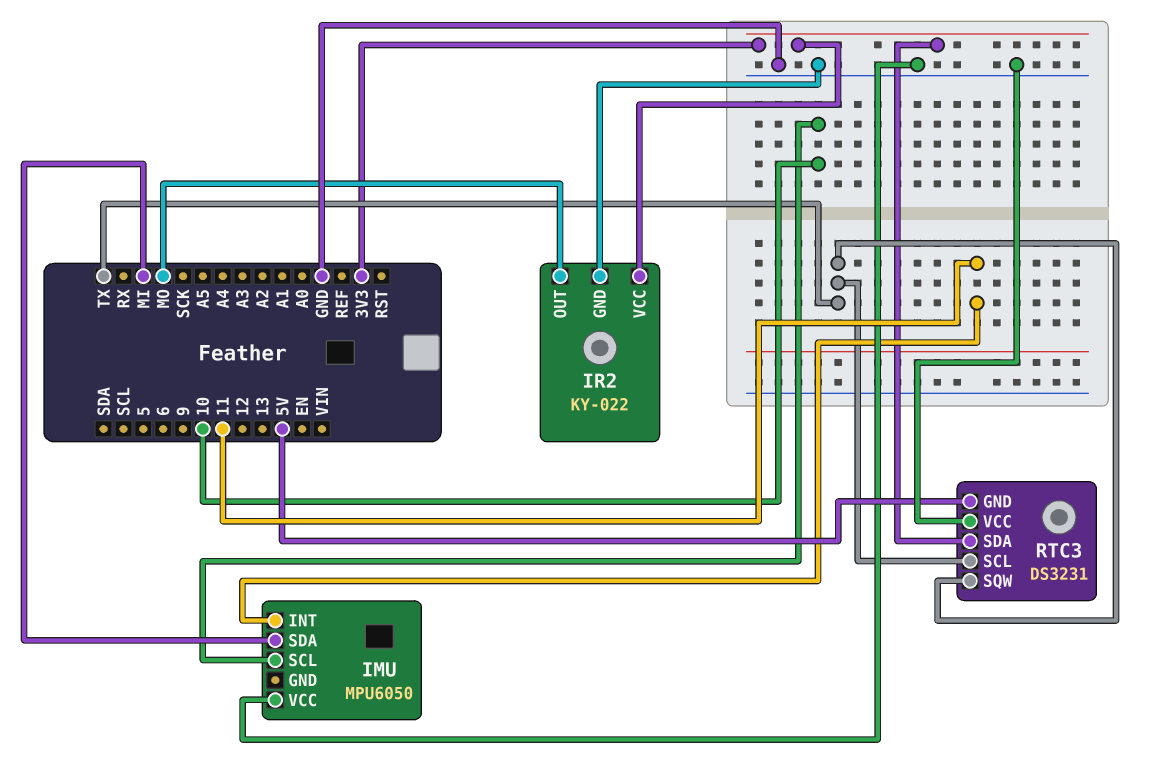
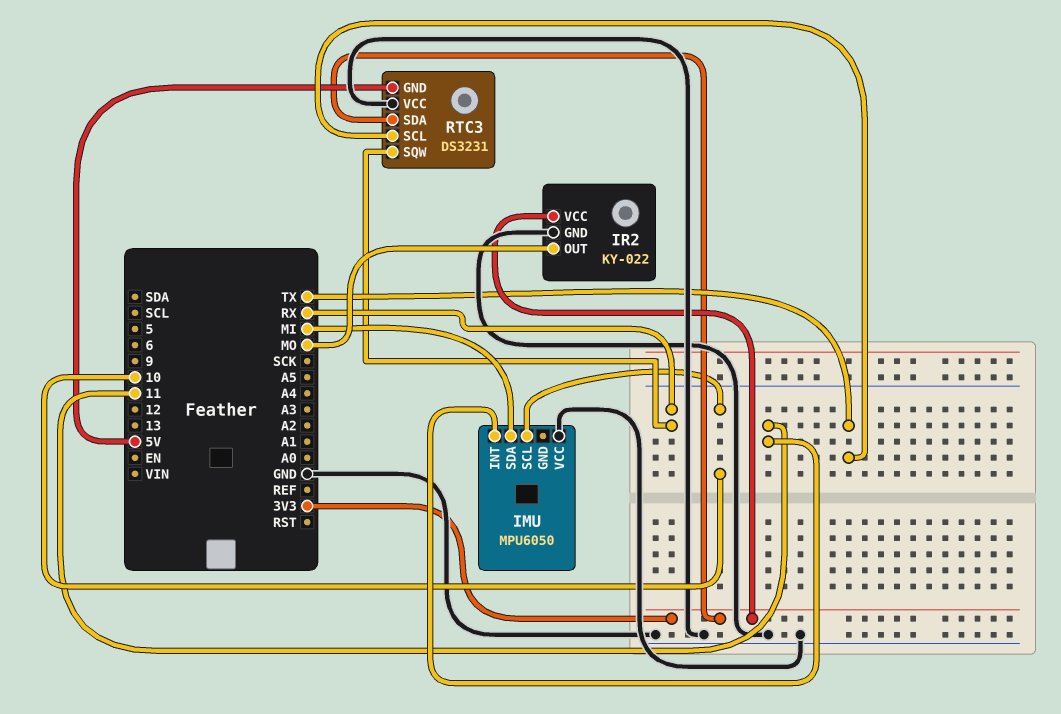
RTC3 pin SQW: TX -> RX

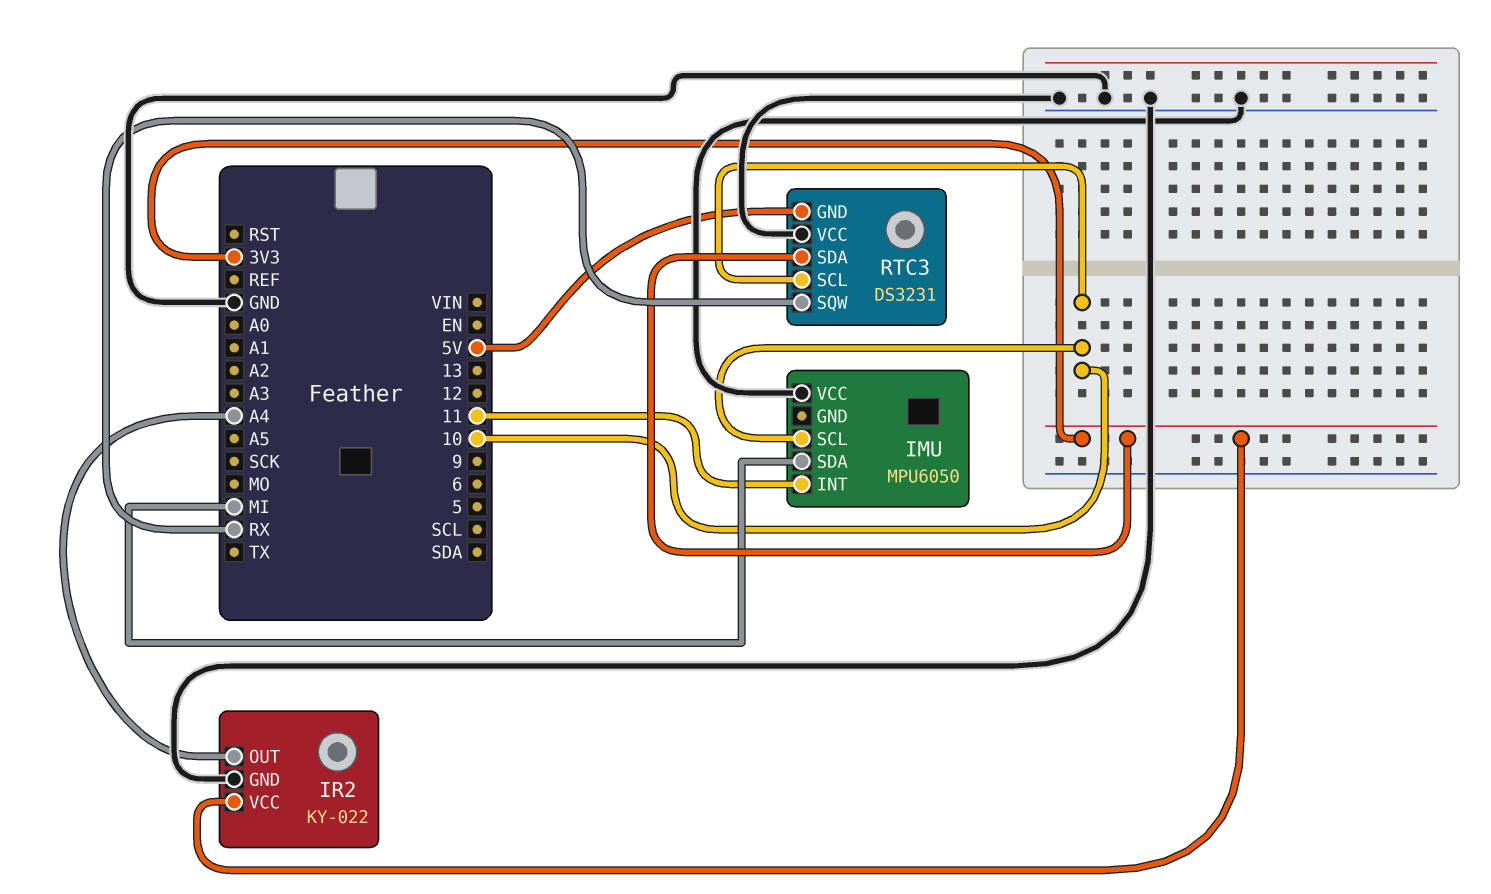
IR2 pin OUT: MO -> A4
RTC3 pin SCL: TX -> 10

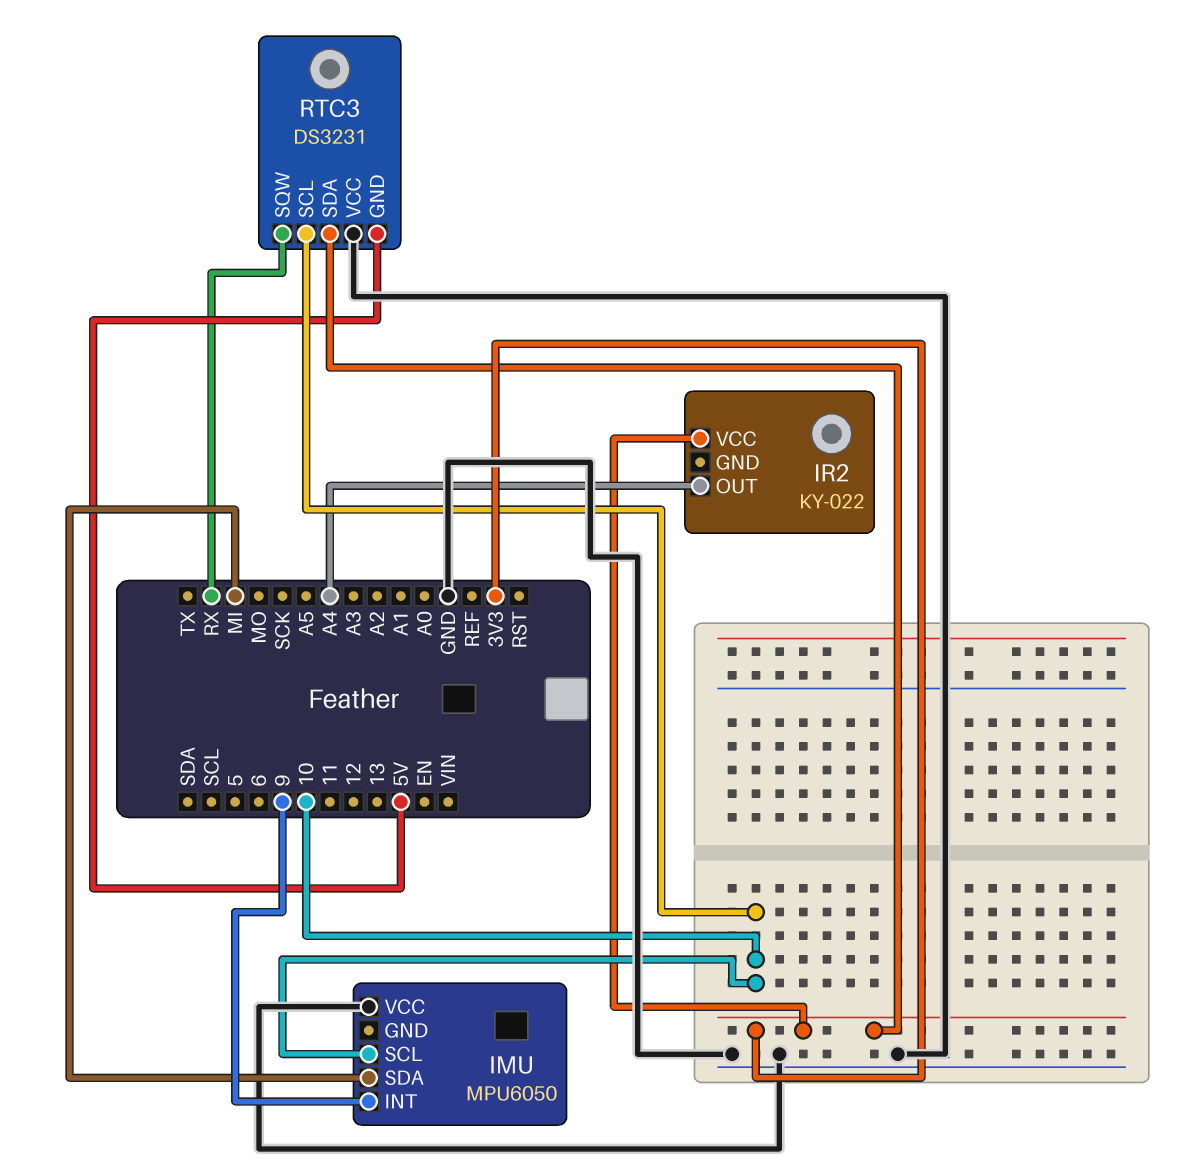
IMU pin INT: 11 -> 9
IR2 pin GND: GND -> none

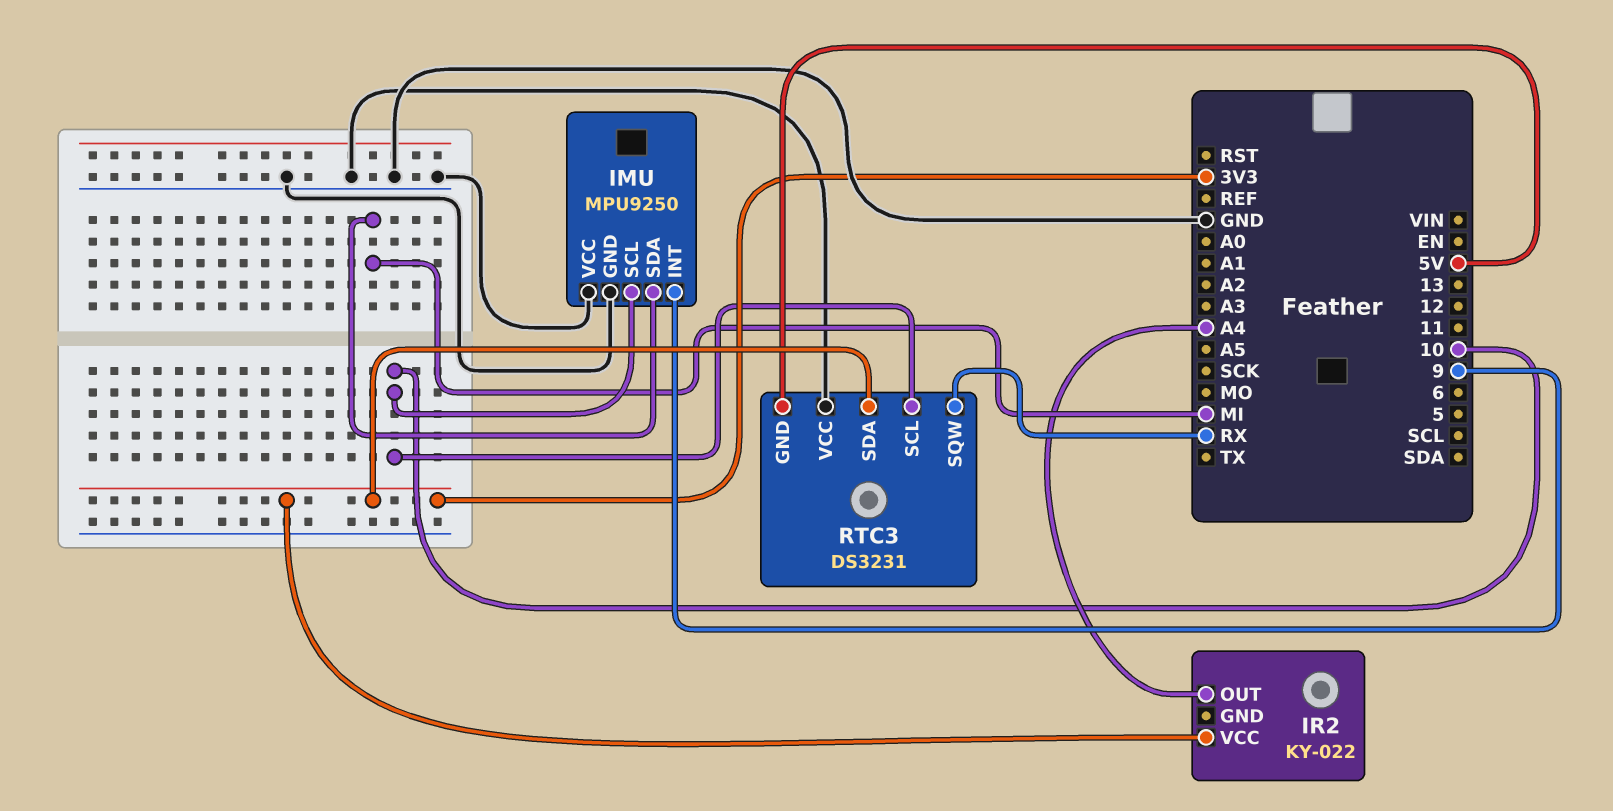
IMU: MPU6050 -> MPU9250
IMU pin GND: none -> GND

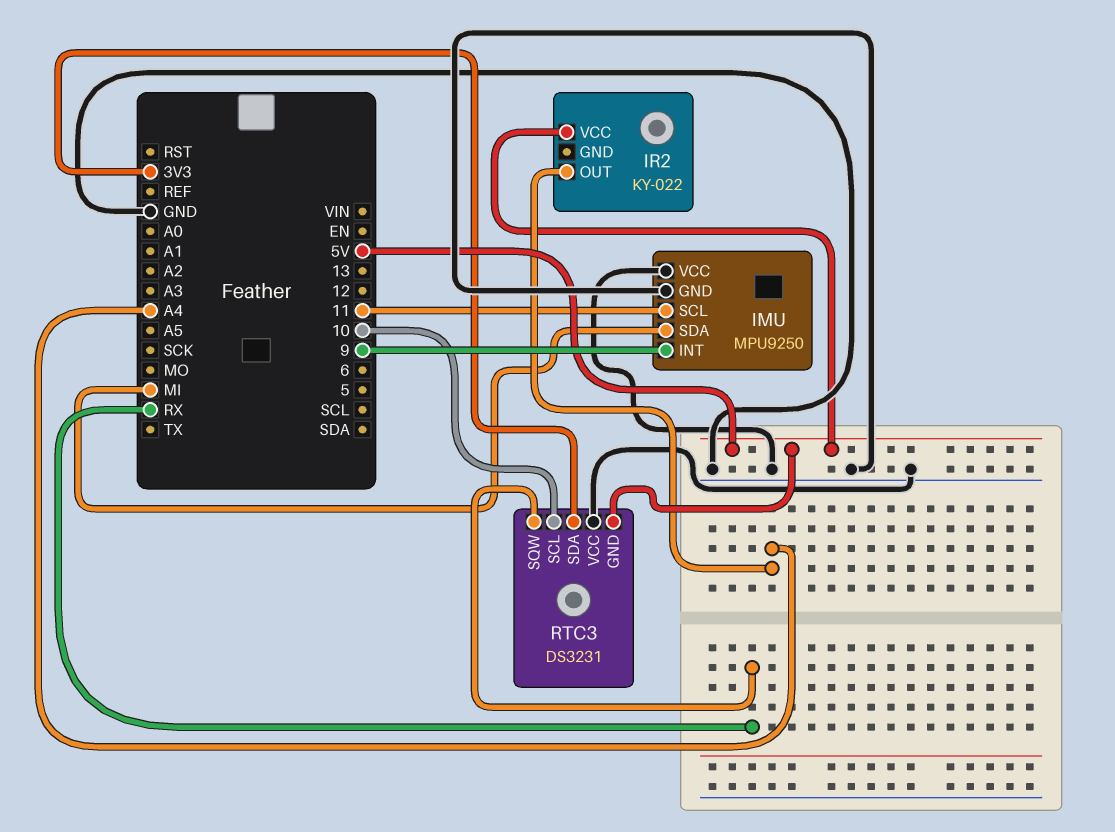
IMU pin SCL: 10 -> 11
IR2 pin VCC: 3V3 -> 5V

